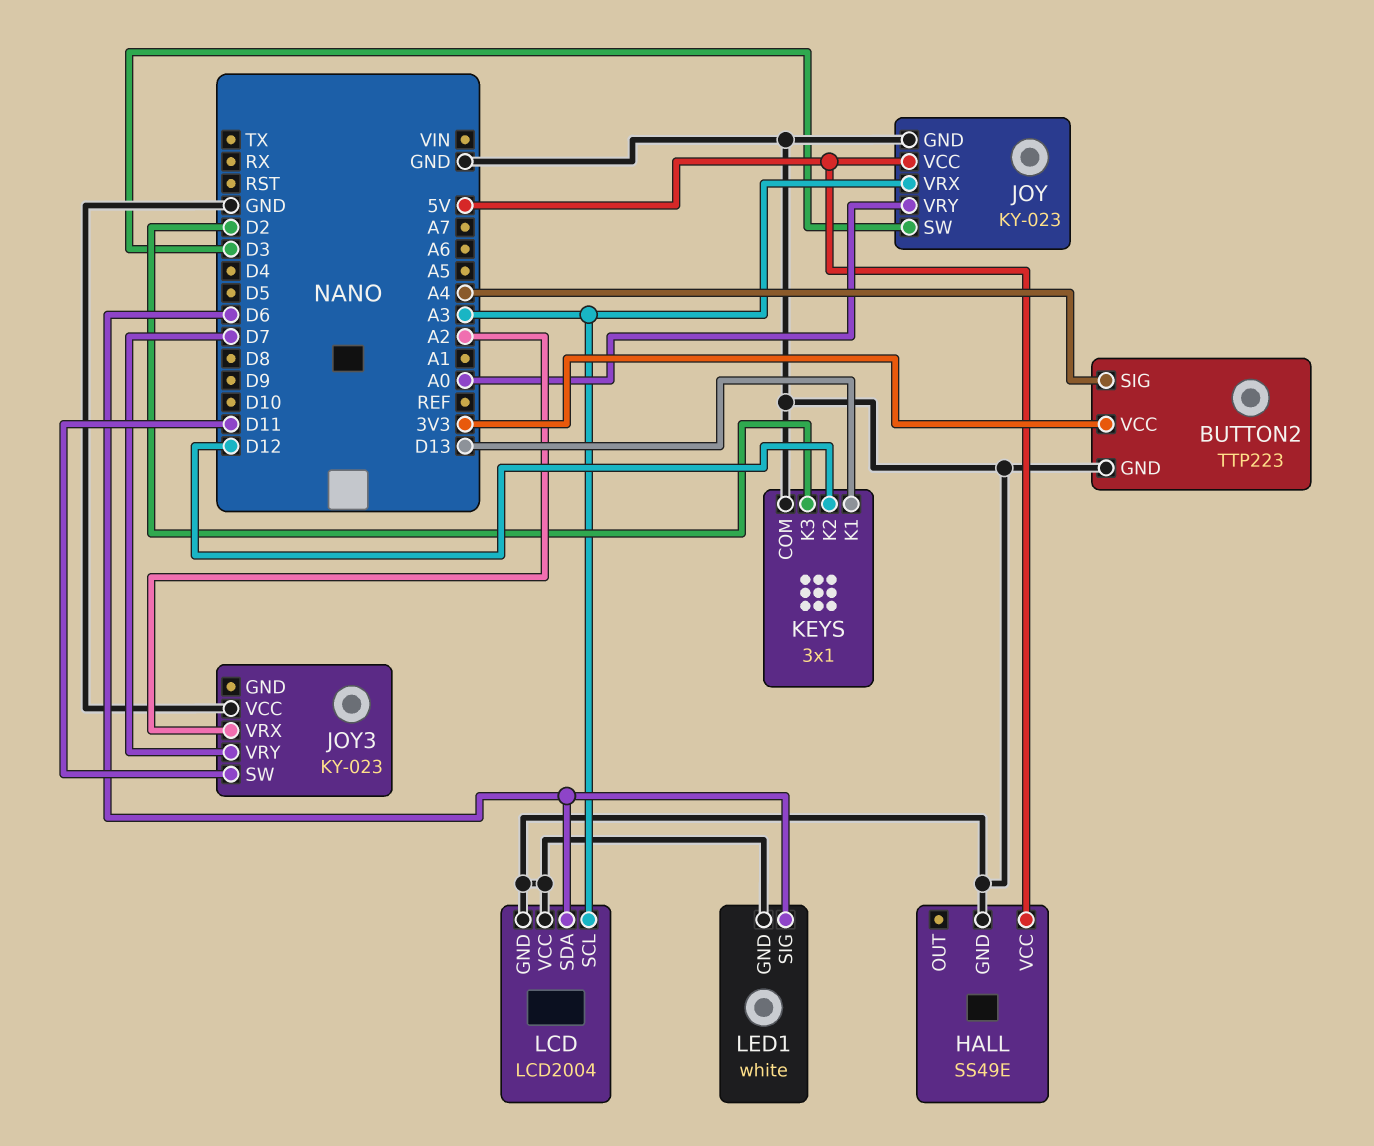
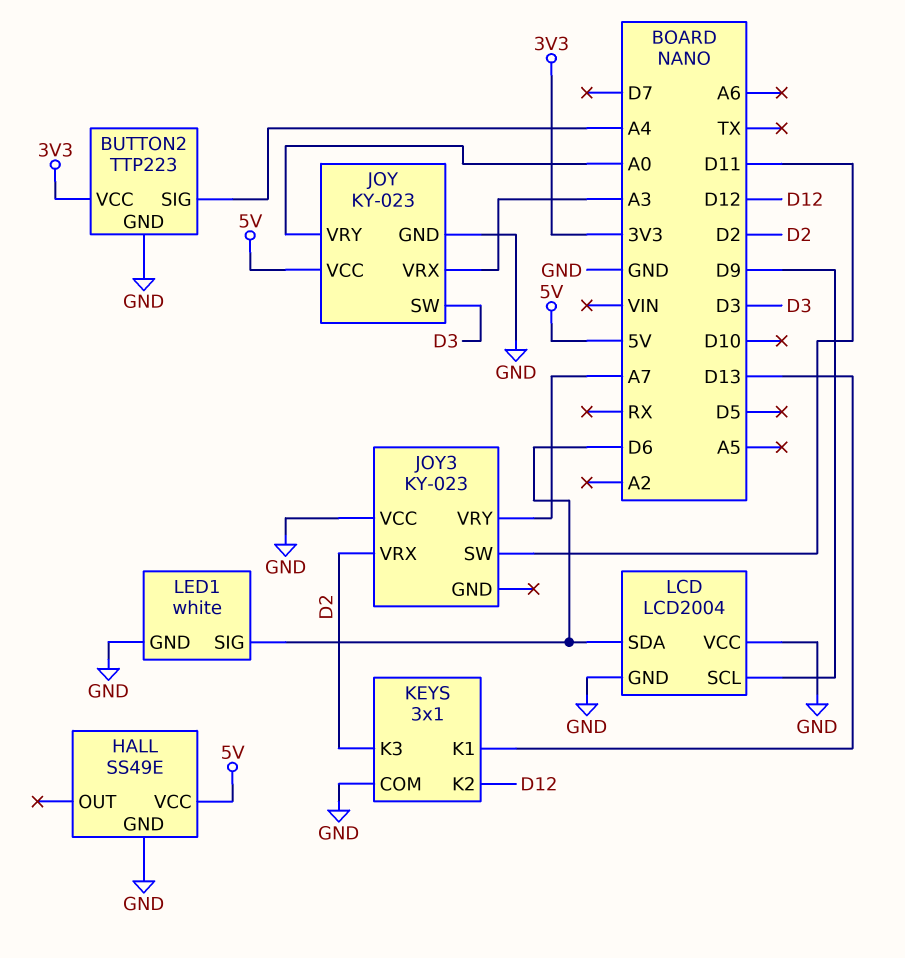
JOY3 pin VRX: A2 -> D2
JOY3 pin VRY: D7 -> A7
LCD pin SCL: A3 -> D9

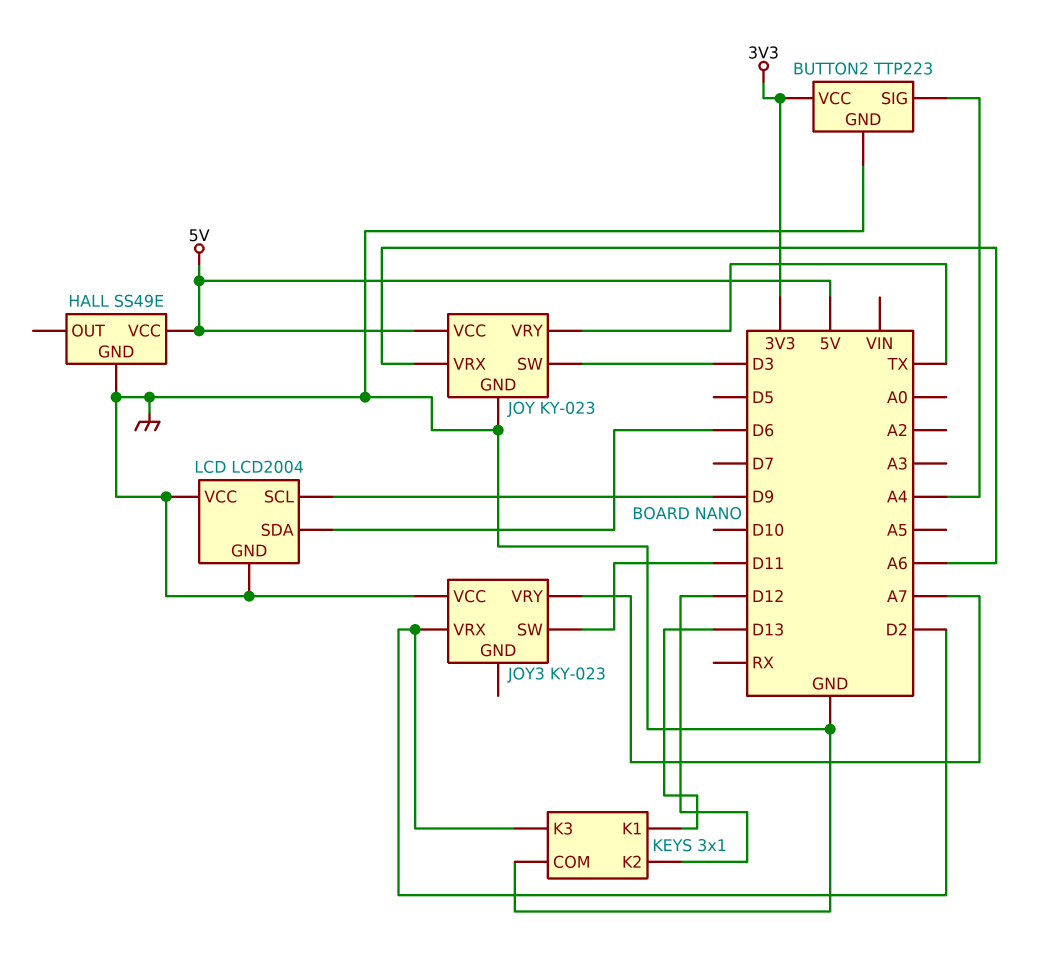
JOY pin VRX: A3 -> A6
JOY pin VRY: A0 -> TX
LED1: white -> none
LED1 pin GND: GND -> none
LED1 pin SIG: D6 -> none

